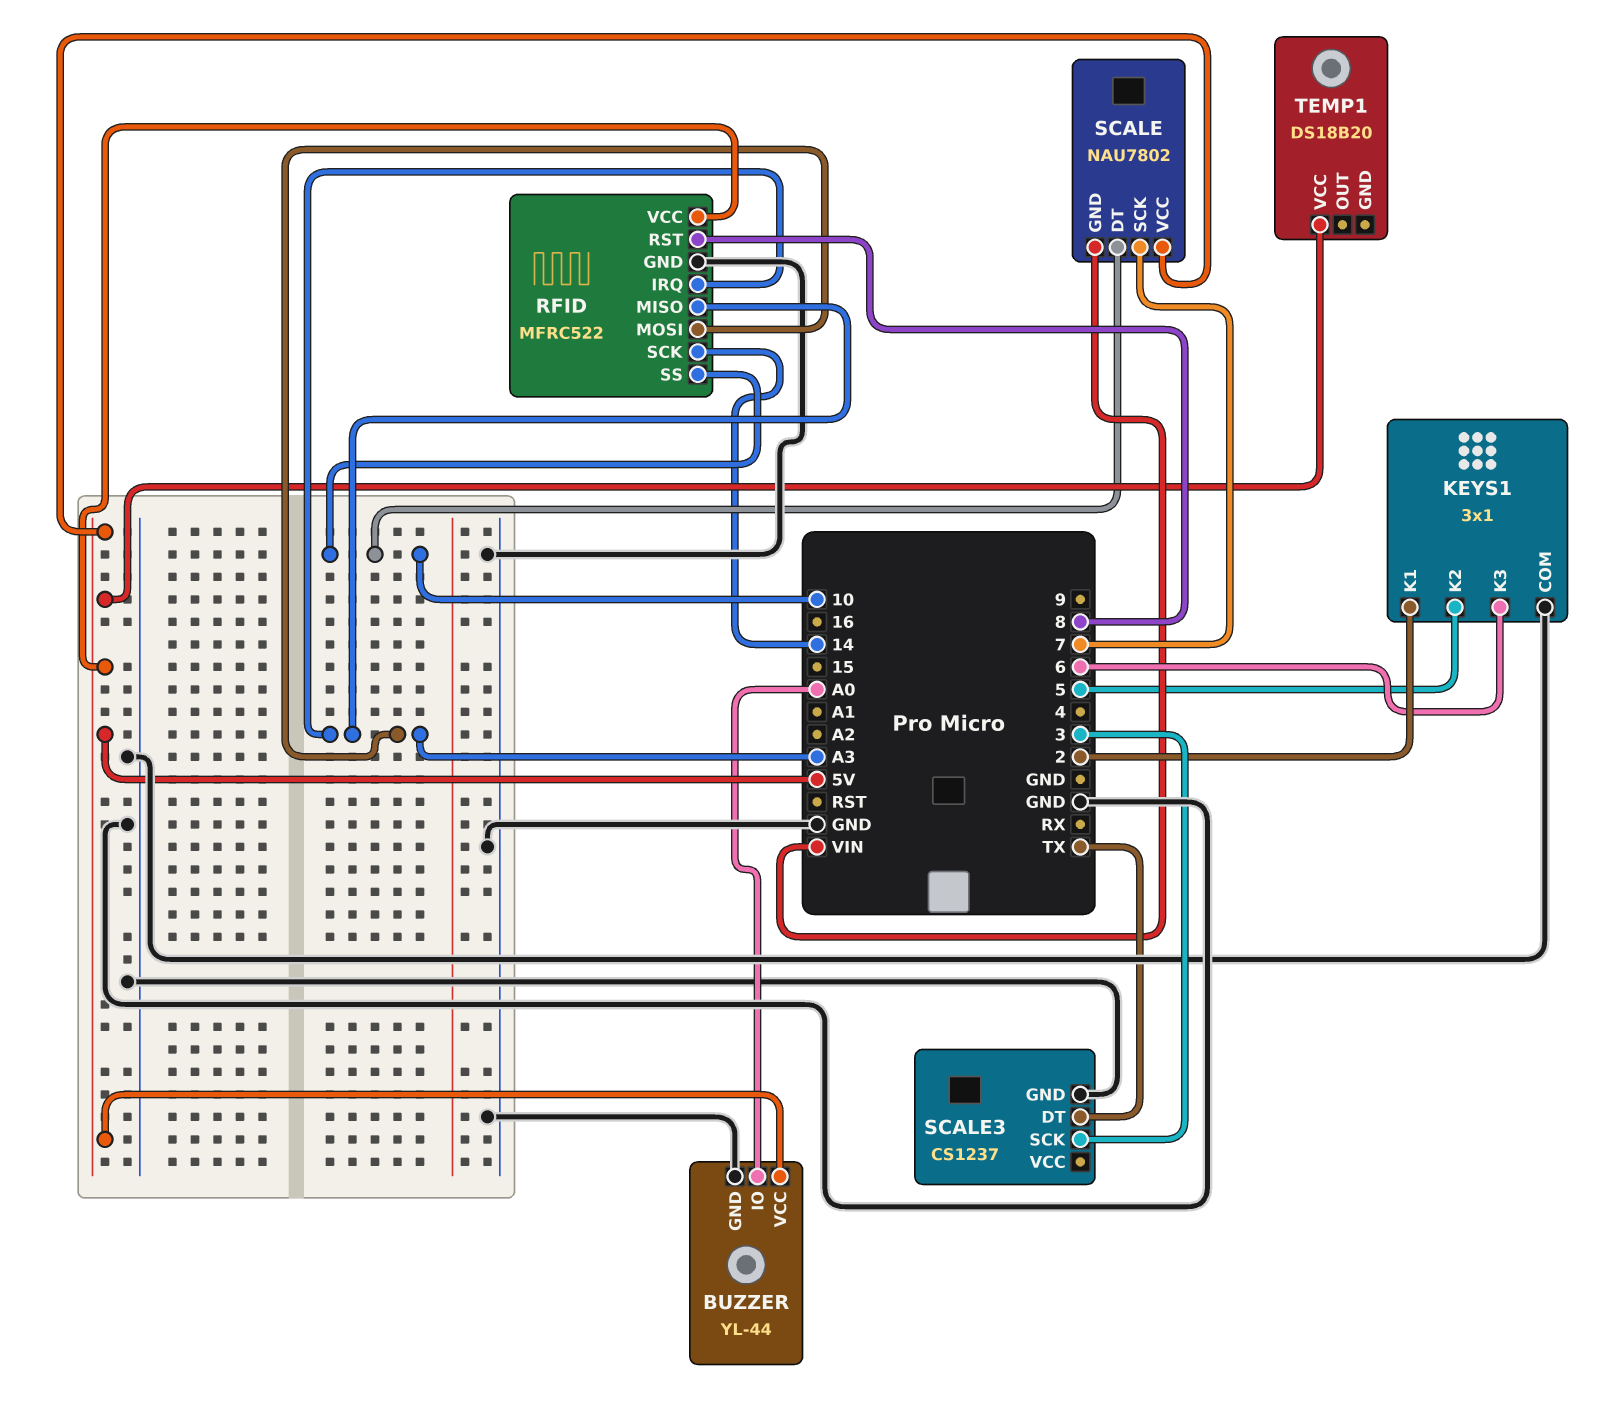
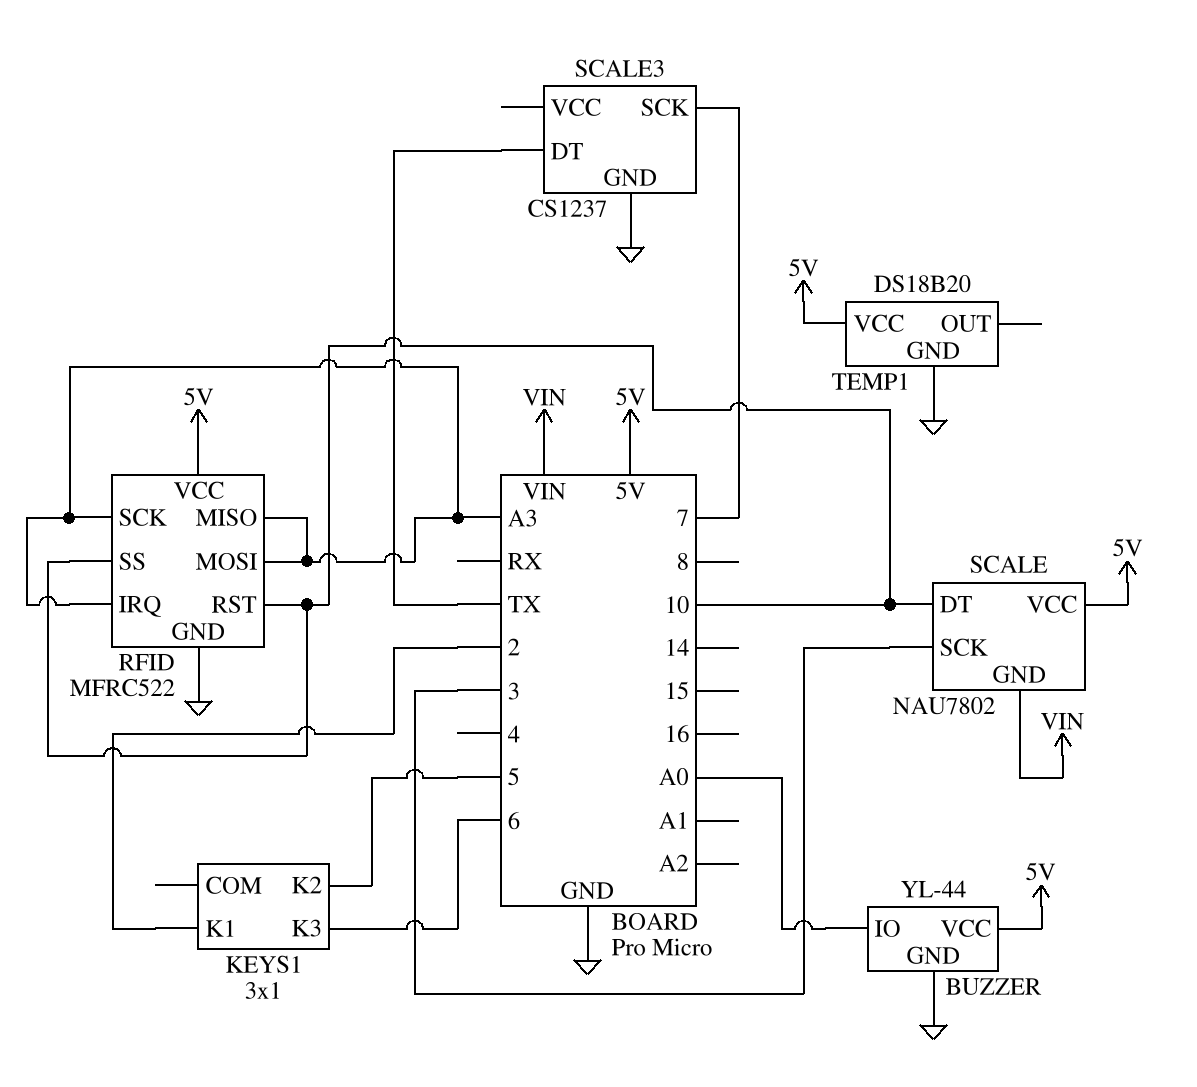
KEYS1 pin COM: GND -> none
RFID pin RST: 8 -> 10
RFID pin SCK: 14 -> A3
SCALE pin SCK: 7 -> 3
SCALE3 pin SCK: 3 -> 7
TEMP1 pin GND: none -> GND

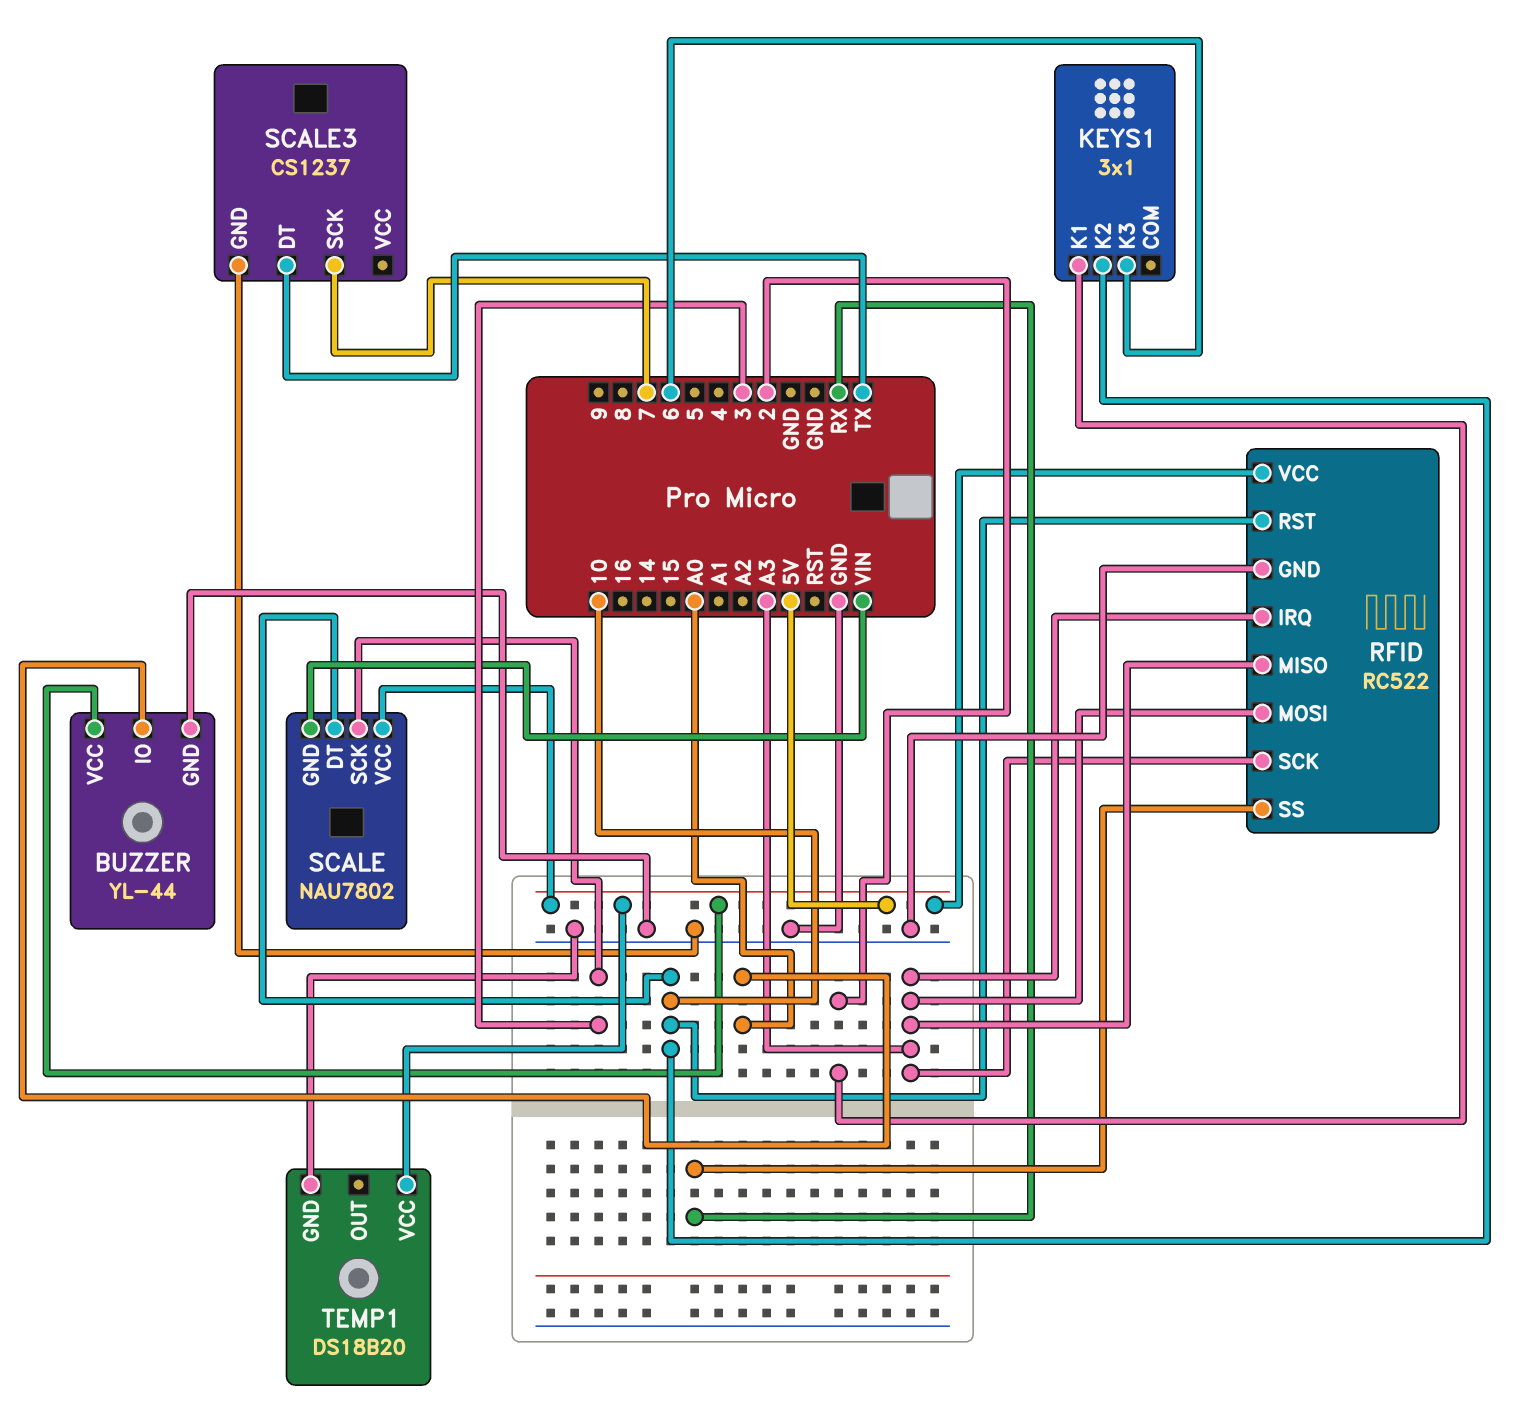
KEYS1 pin K2: 5 -> 10
RFID: MFRC522 -> RC522
RFID pin SS: 10 -> RX

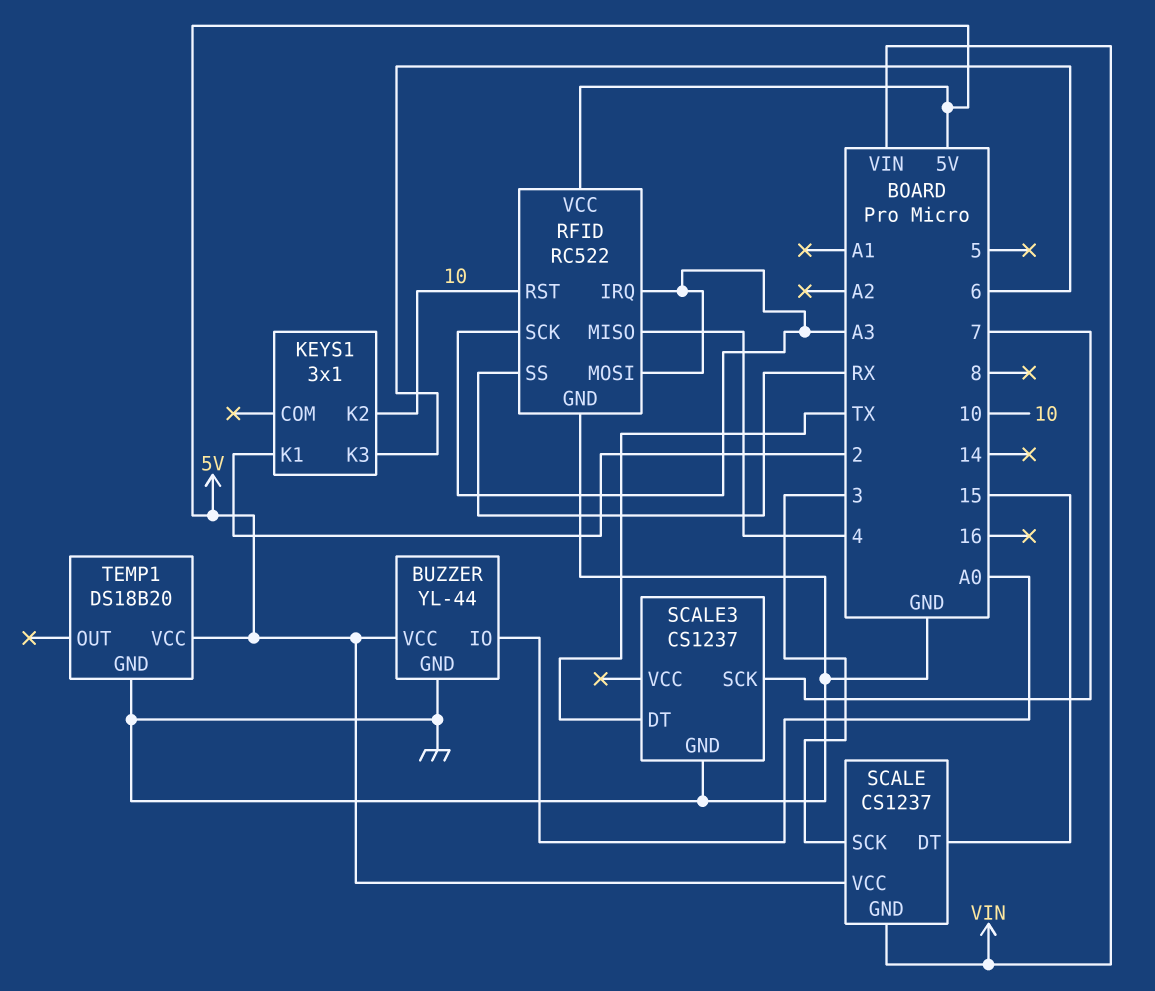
RFID pin MISO: A3 -> 4
SCALE: NAU7802 -> CS1237
SCALE pin DT: 10 -> 15

